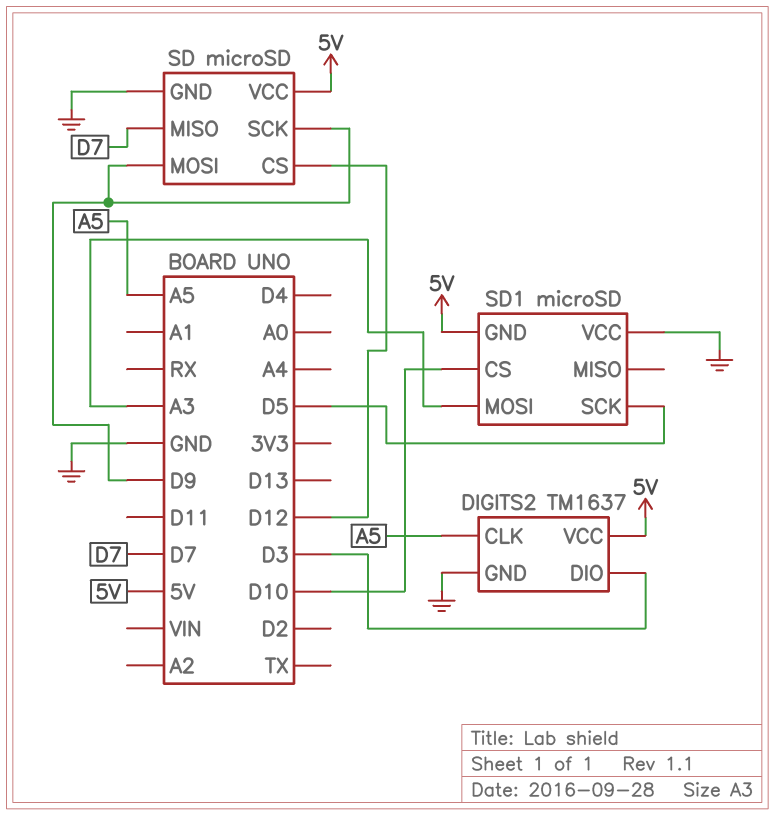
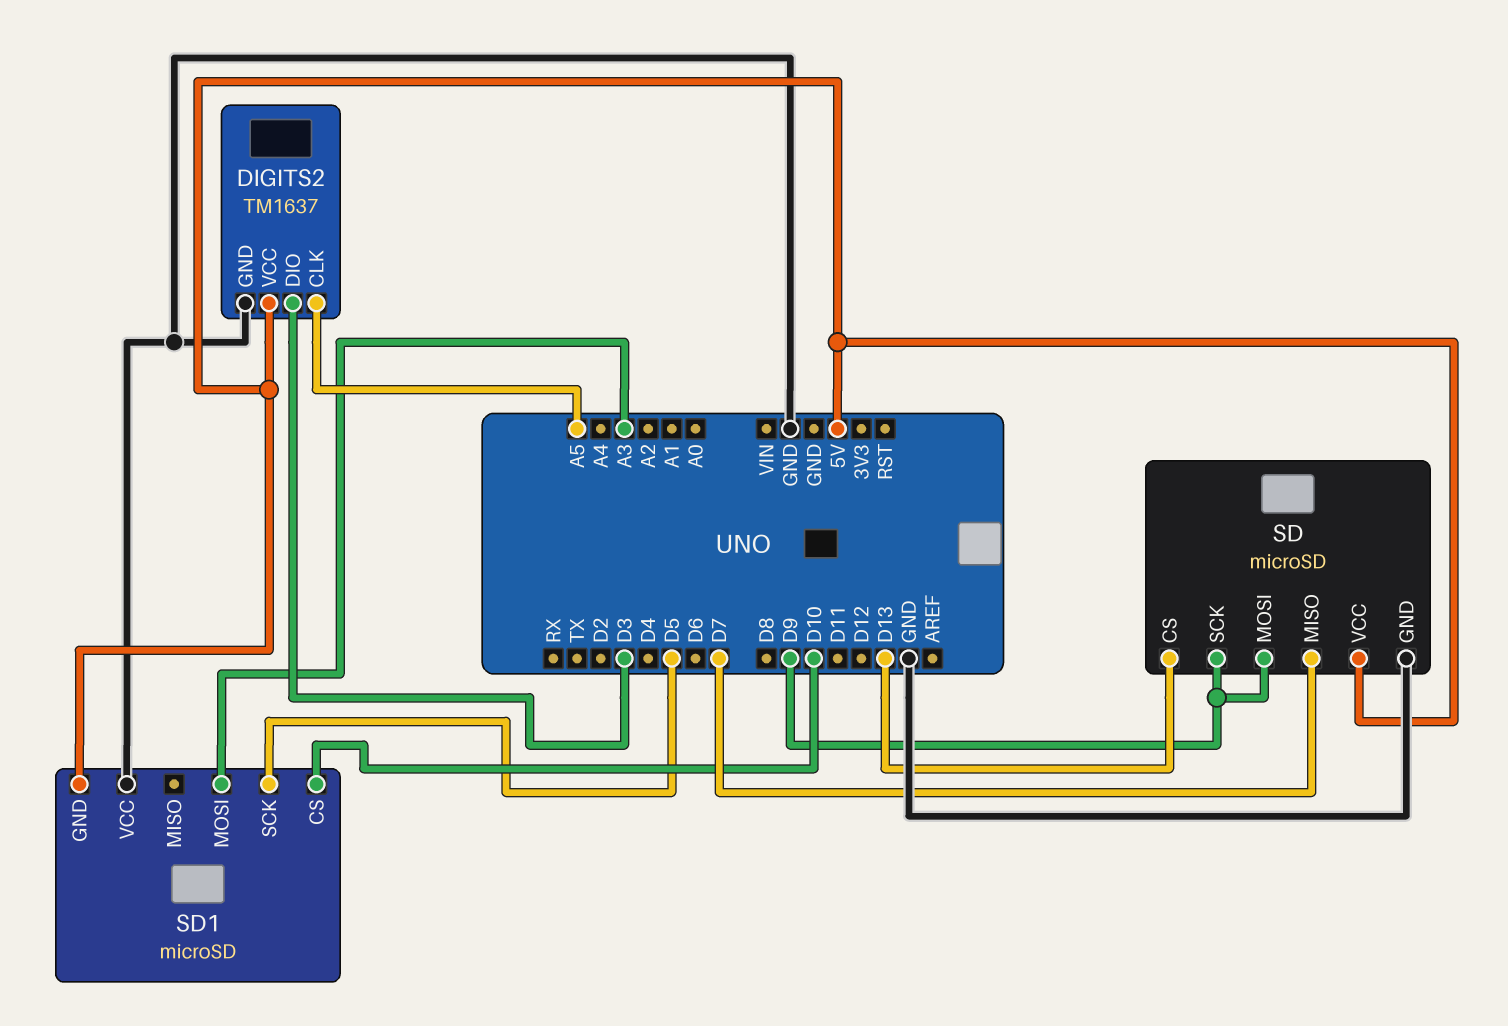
SD pin CS: D12 -> D13

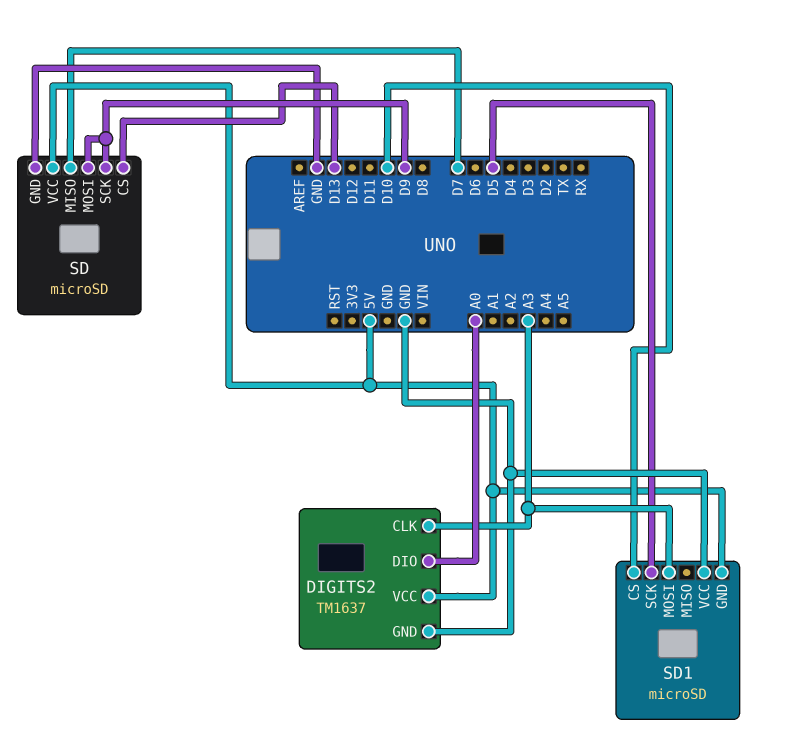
DIGITS2 pin CLK: A5 -> A3
DIGITS2 pin DIO: D3 -> A0

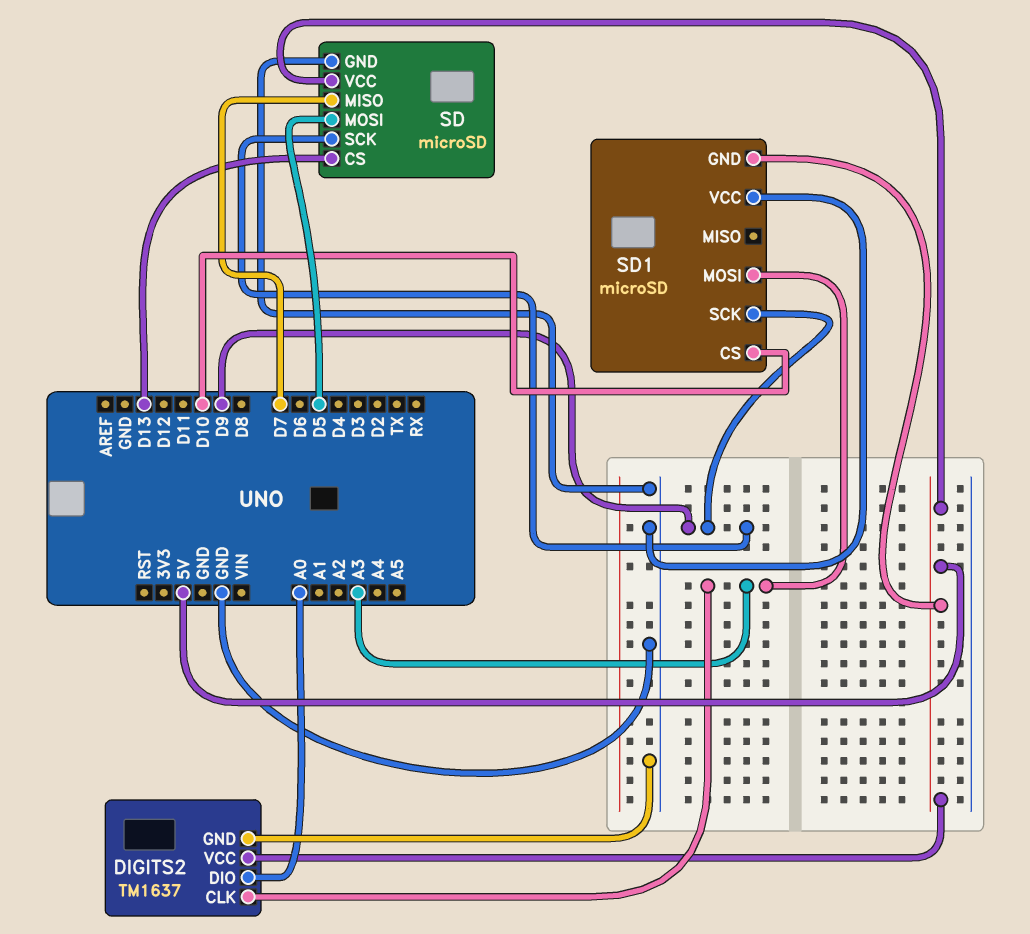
SD pin MOSI: D9 -> D5
SD1 pin SCK: D5 -> D9

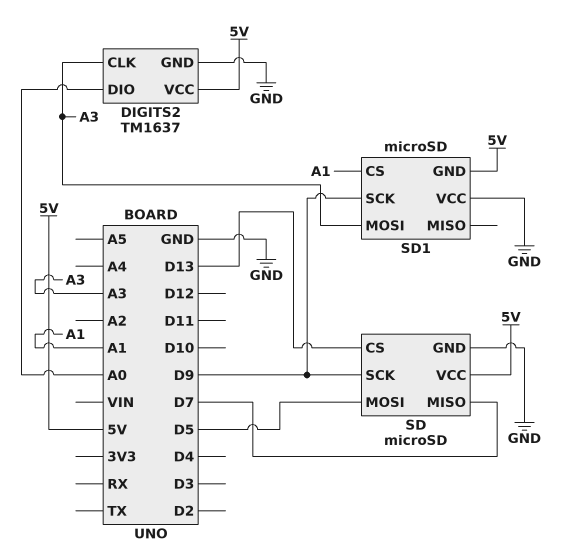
SD1 pin CS: D10 -> A1

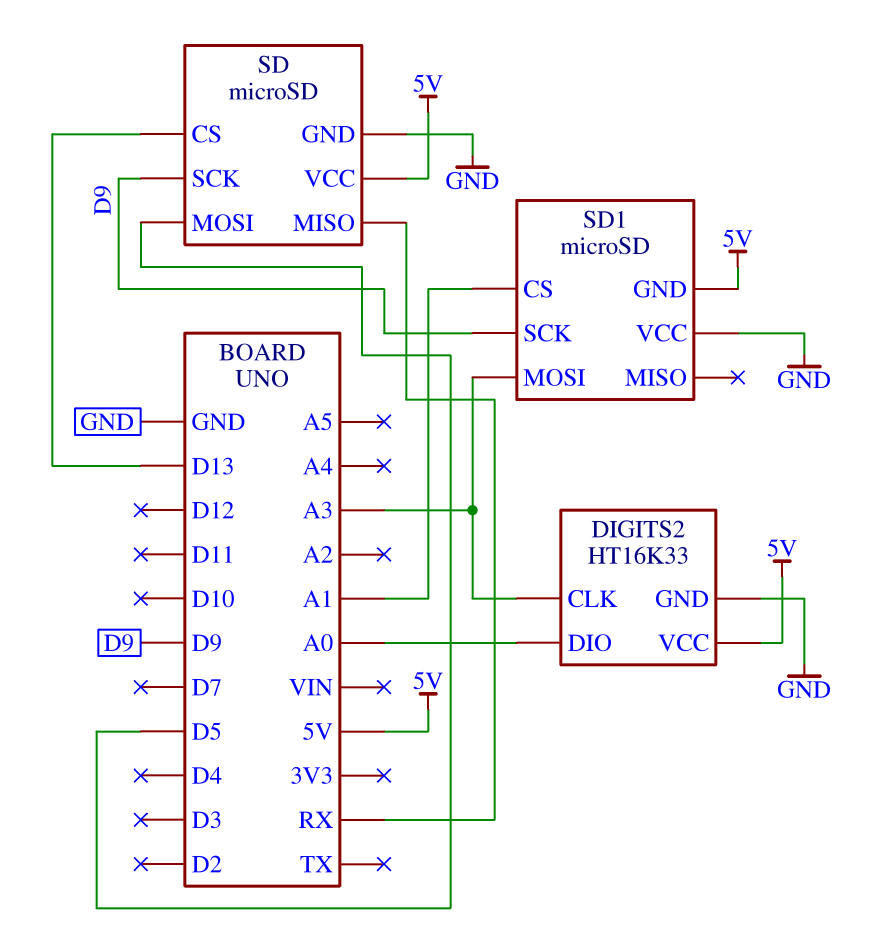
DIGITS2: TM1637 -> HT16K33
SD pin MISO: D7 -> RX

